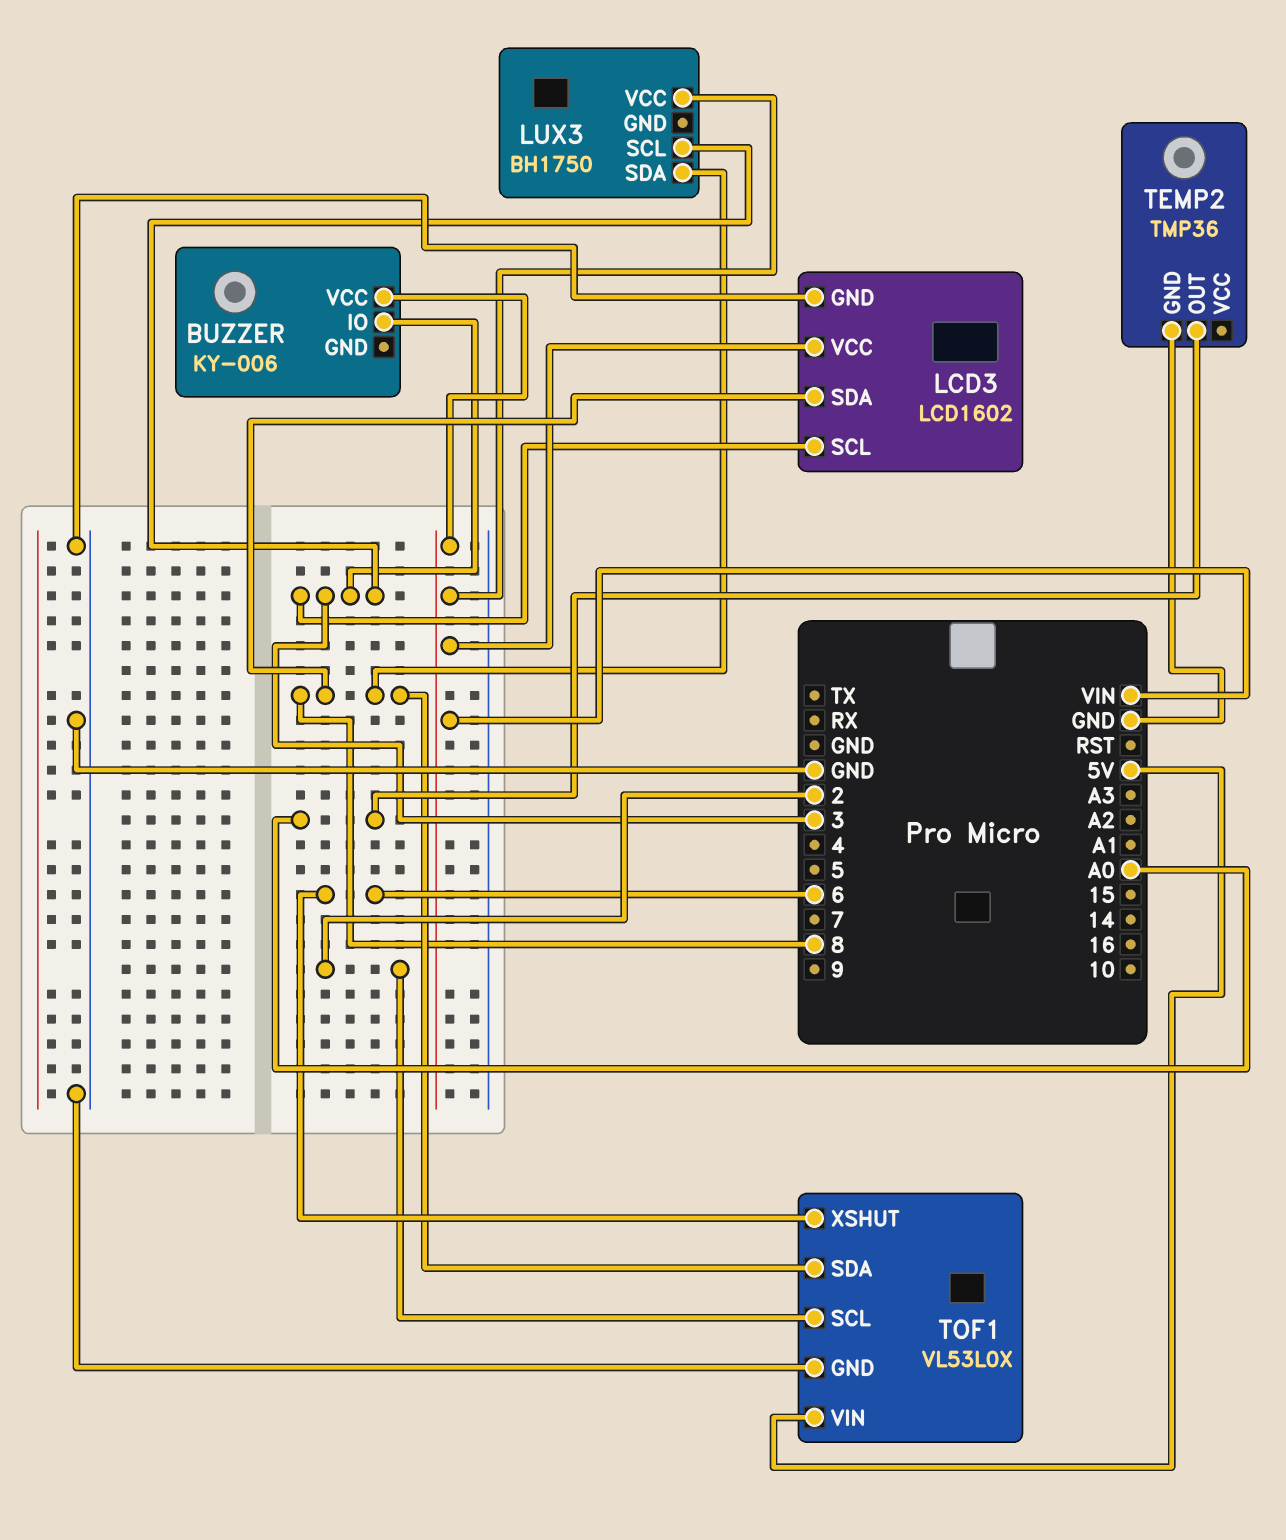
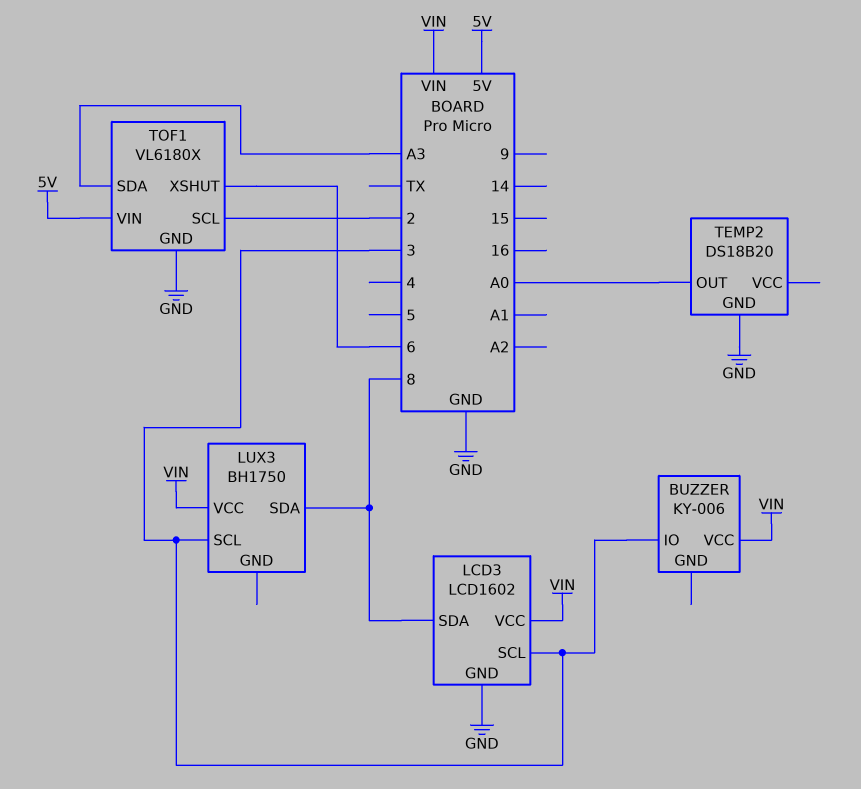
TEMP2: TMP36 -> DS18B20
TOF1: VL53L0X -> VL6180X
TOF1 pin SDA: 8 -> A3

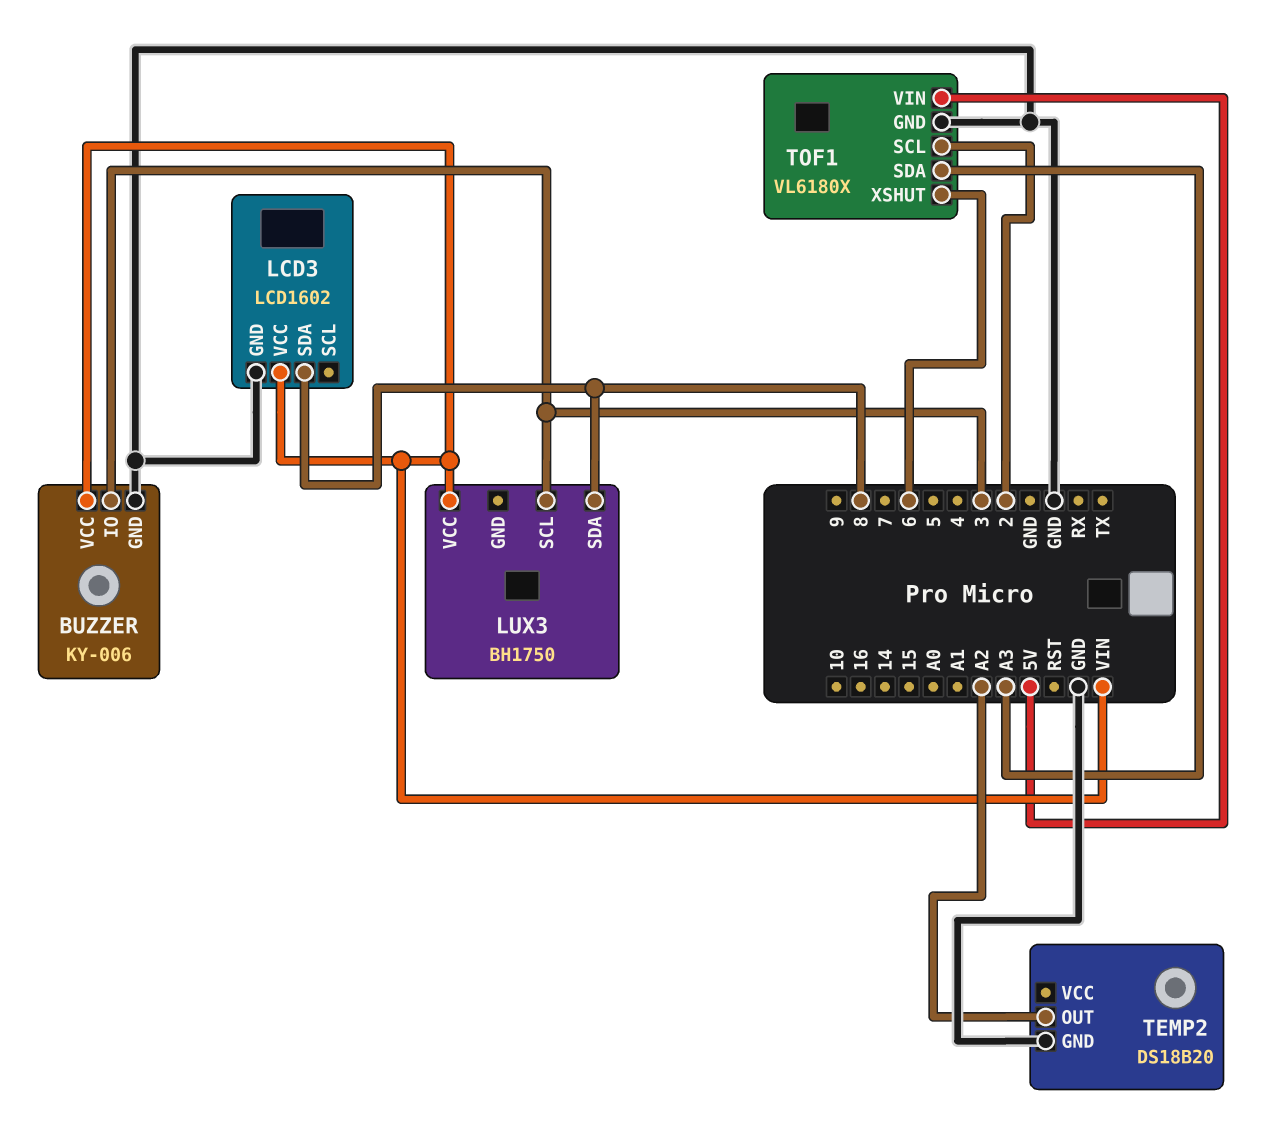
BUZZER pin GND: none -> GND
LCD3 pin SCL: 3 -> none
TEMP2 pin OUT: A0 -> A2

